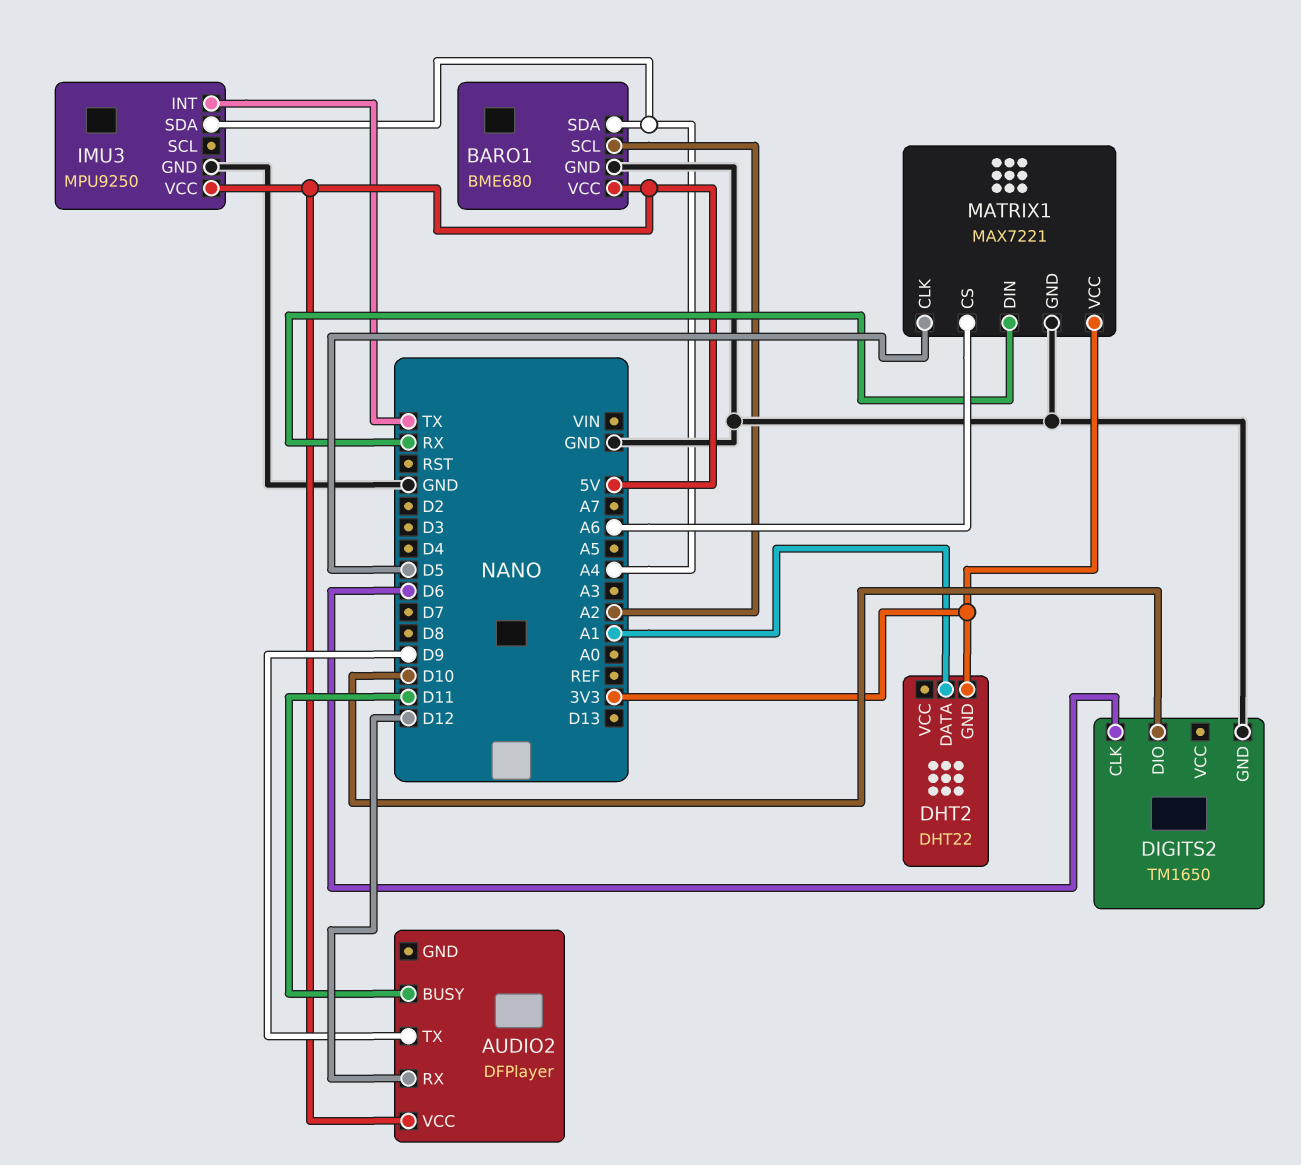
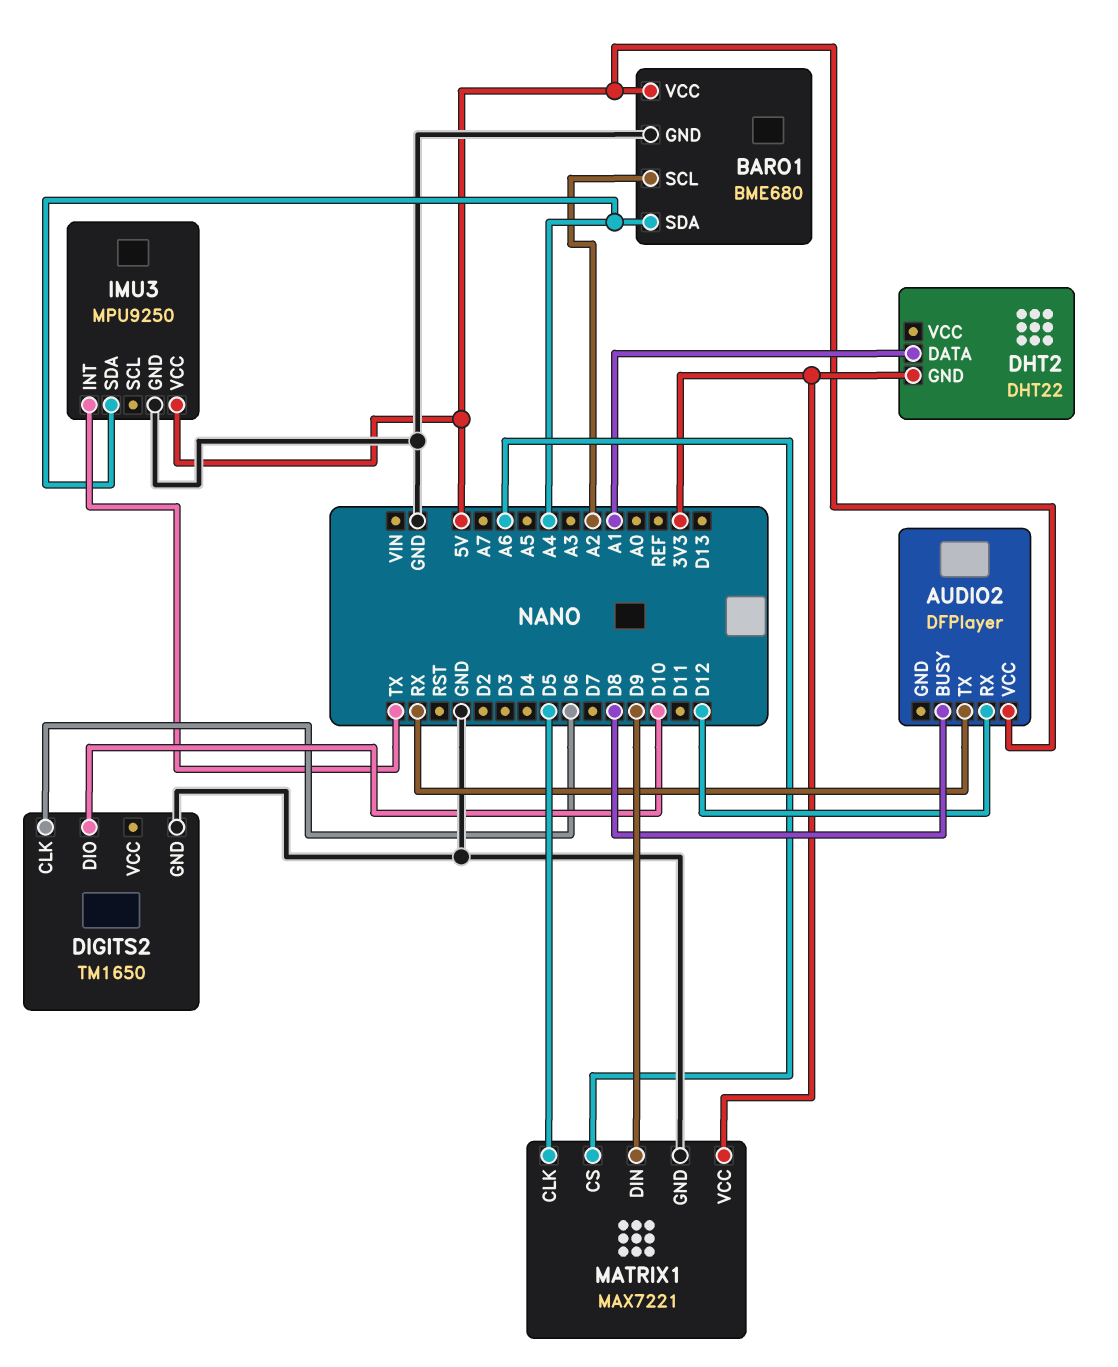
AUDIO2 pin BUSY: D11 -> D8
AUDIO2 pin TX: D9 -> RX
MATRIX1 pin DIN: RX -> D9

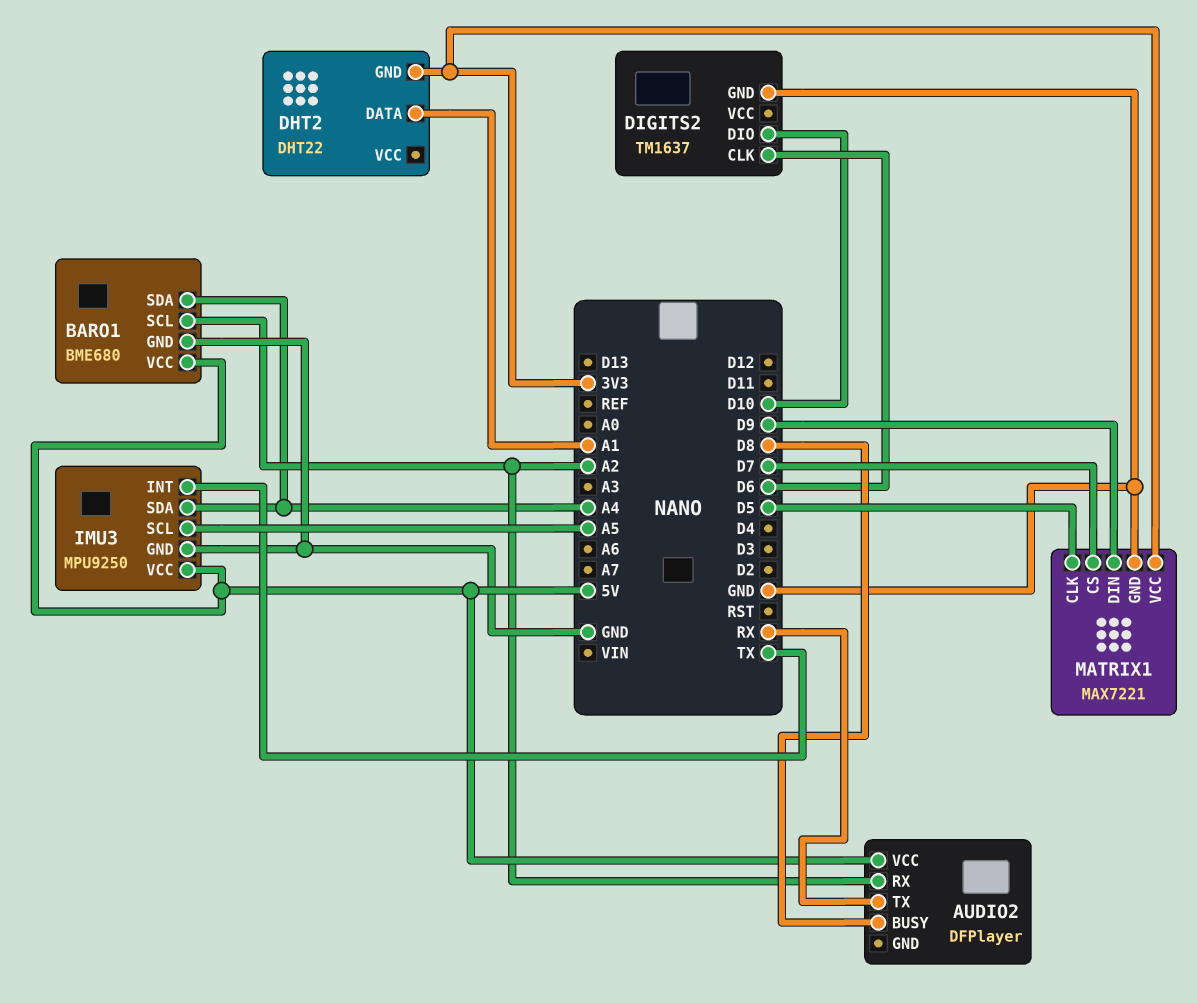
AUDIO2 pin RX: D12 -> A2
DIGITS2: TM1650 -> TM1637
IMU3 pin SCL: none -> A5
MATRIX1 pin CS: A6 -> D7

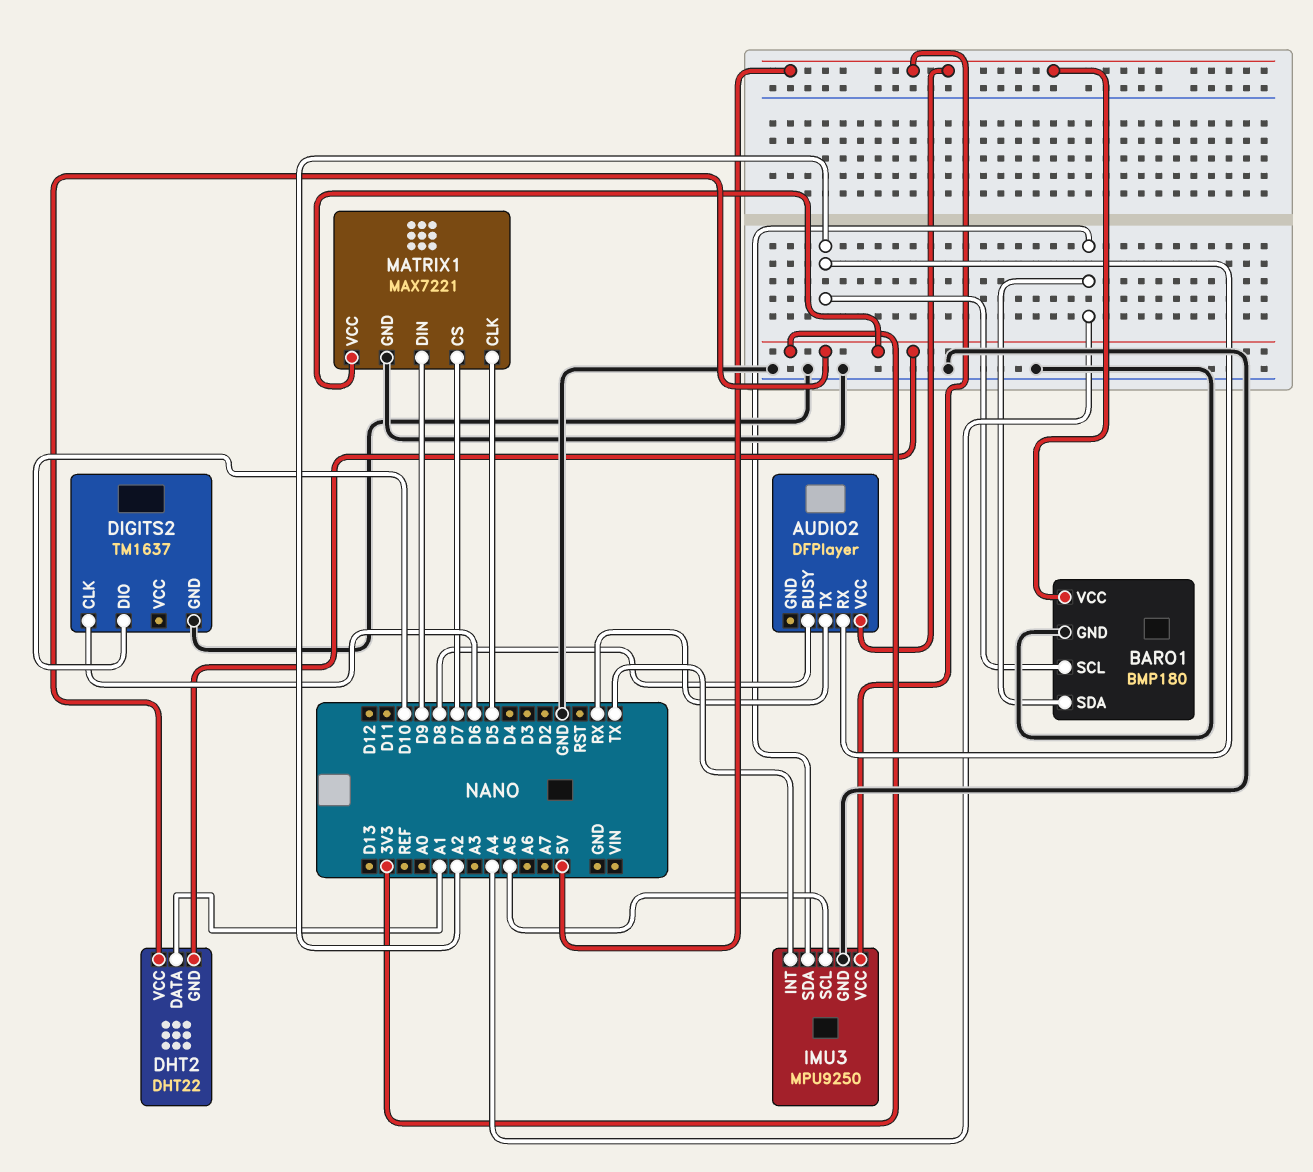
BARO1: BME680 -> BMP180
DHT2 pin VCC: none -> 3V3

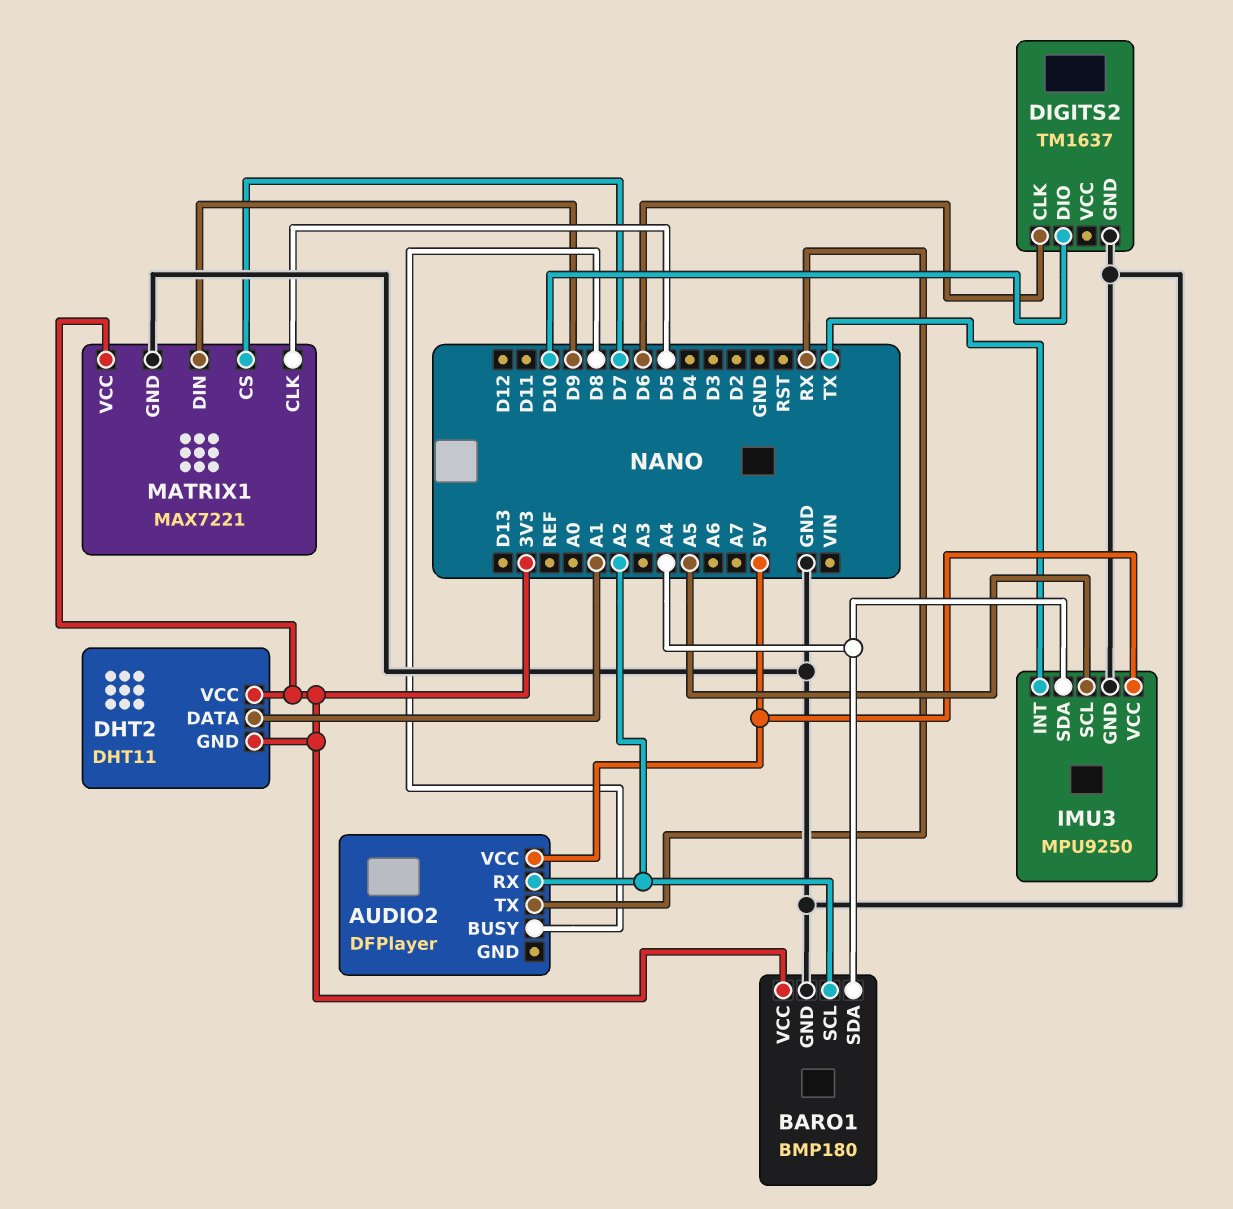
BARO1 pin VCC: 5V -> 3V3
DHT2: DHT22 -> DHT11

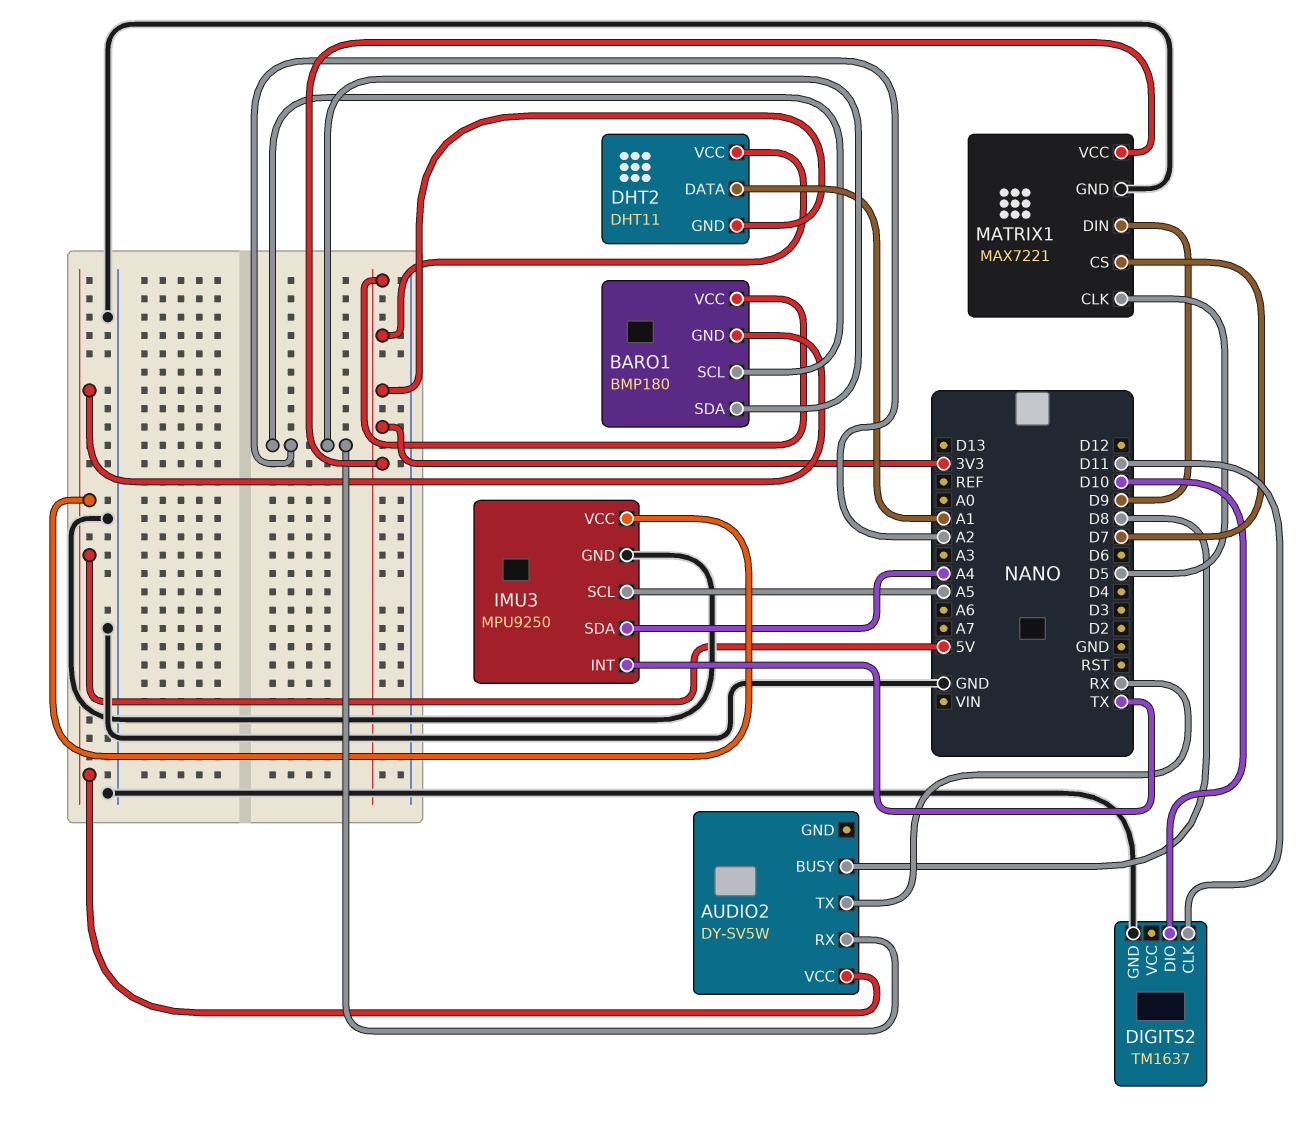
AUDIO2: DFPlayer -> DY-SV5W
BARO1 pin GND: GND -> 5V
BARO1 pin SDA: A4 -> A2
DIGITS2 pin CLK: D6 -> D11

